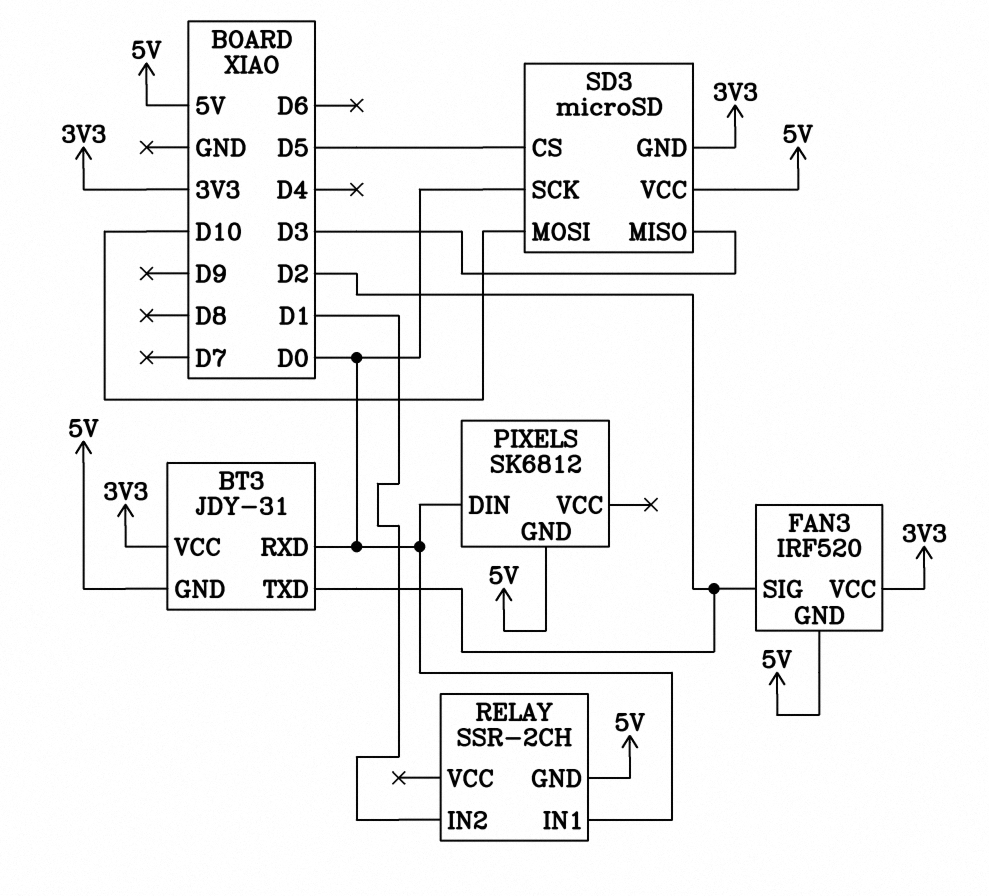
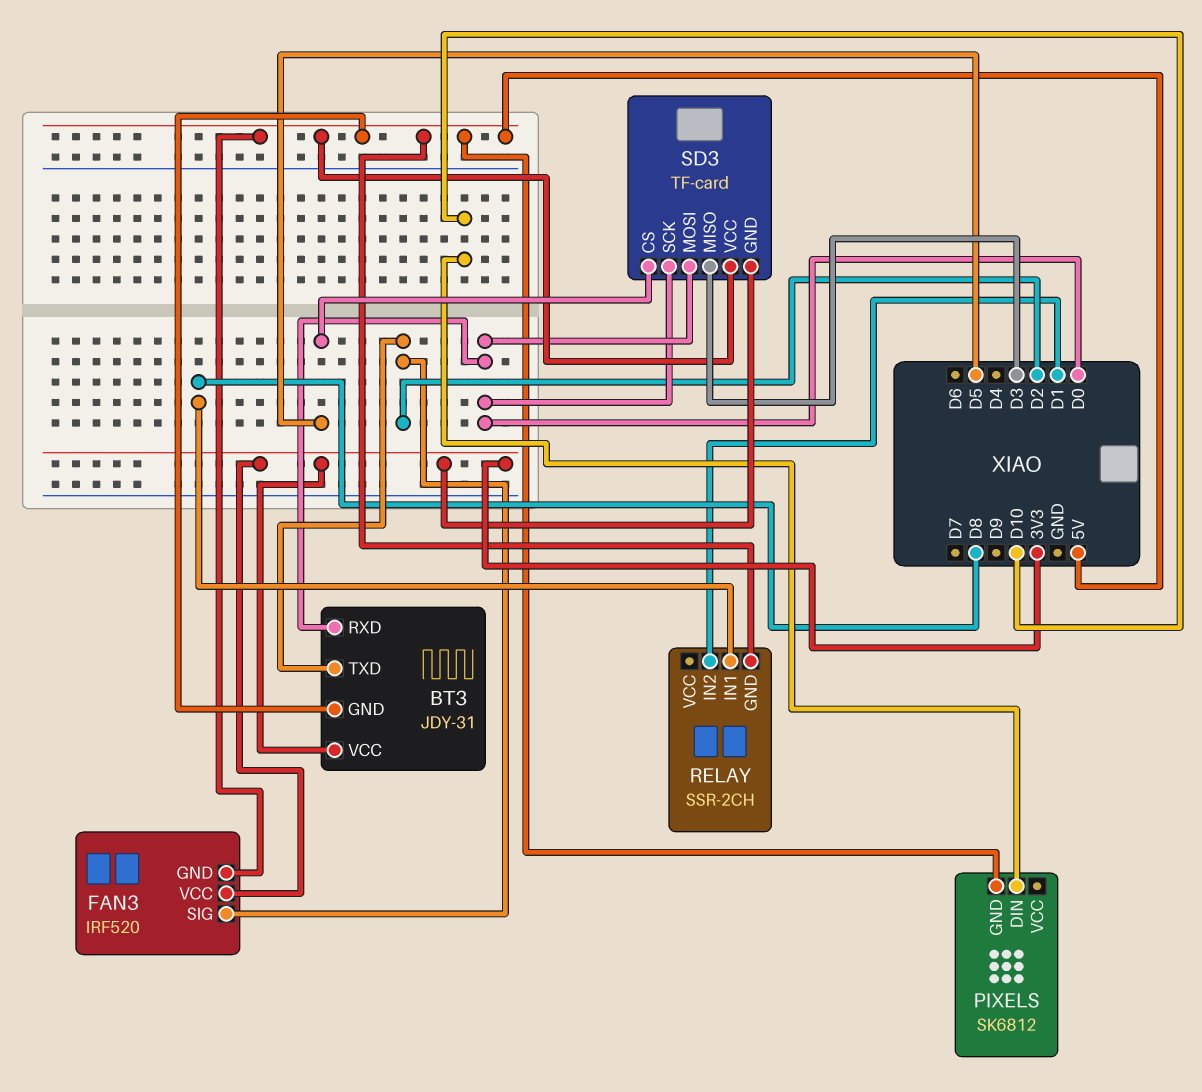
PIXELS pin DIN: D0 -> D10
RELAY pin IN1: D0 -> D8
SD3: microSD -> TF-card
SD3 pin MOSI: D10 -> D0

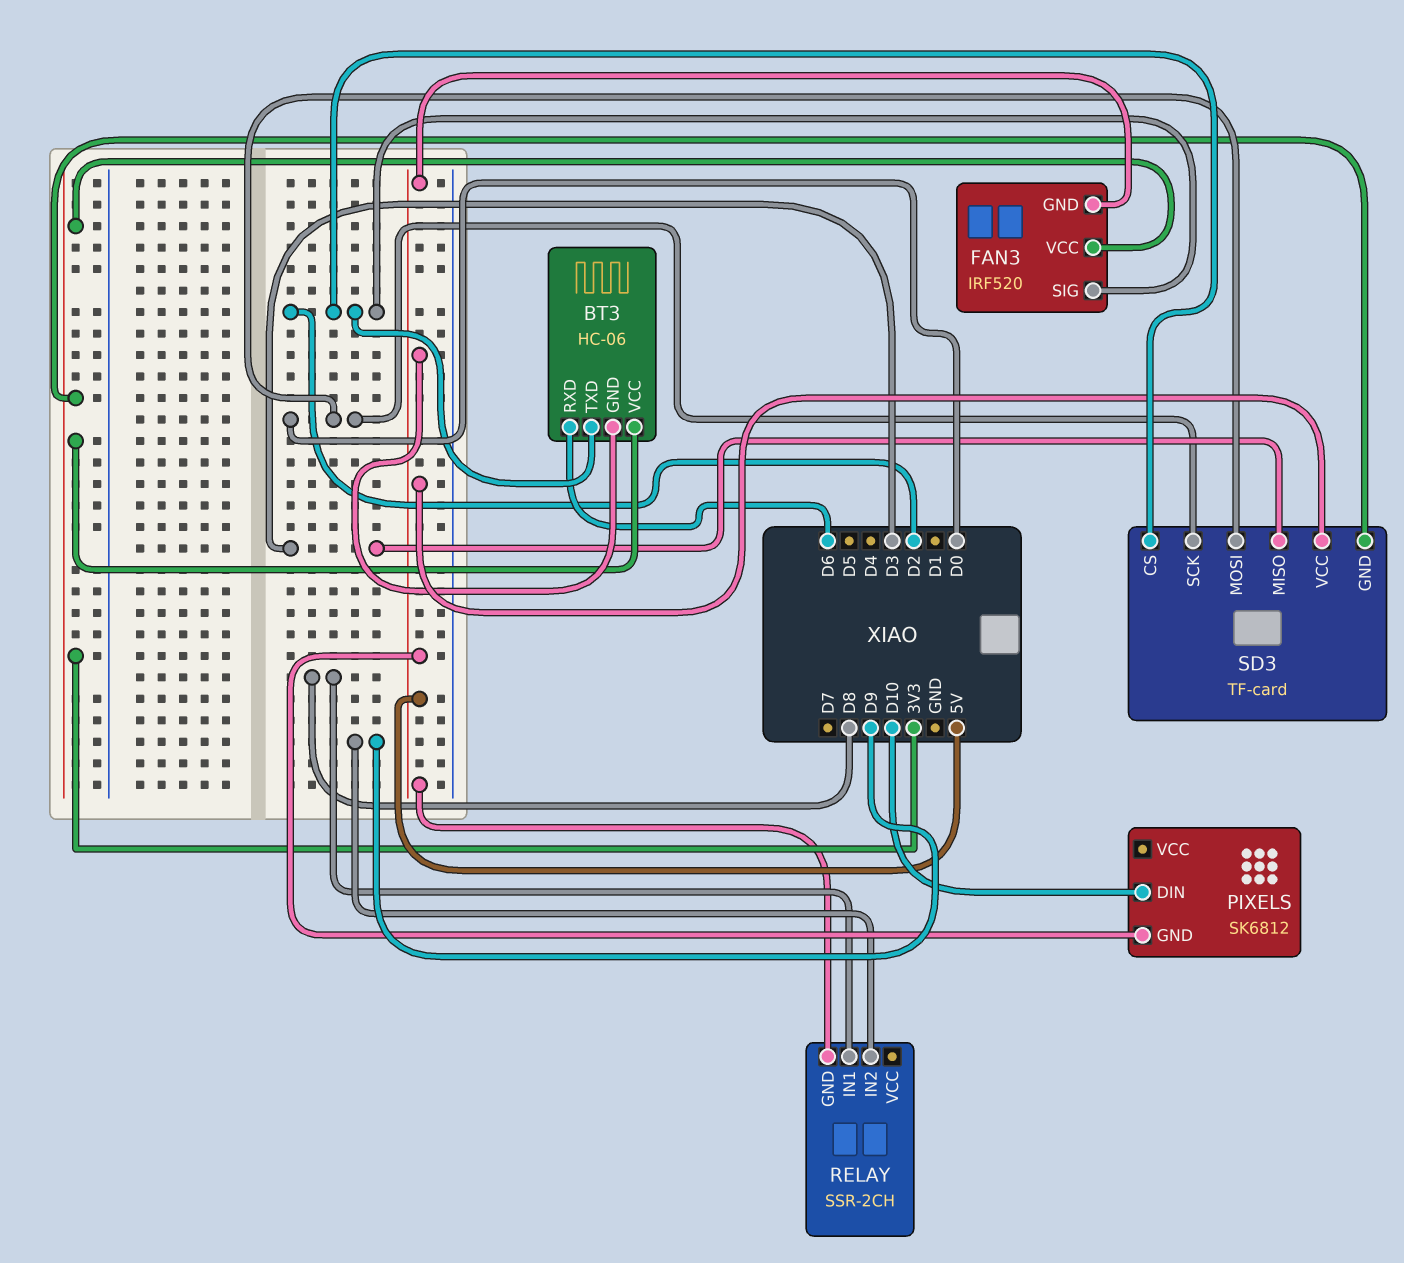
BT3: JDY-31 -> HC-06
BT3 pin RXD: D0 -> D6
RELAY pin IN2: D1 -> D9
SD3 pin CS: D5 -> D2

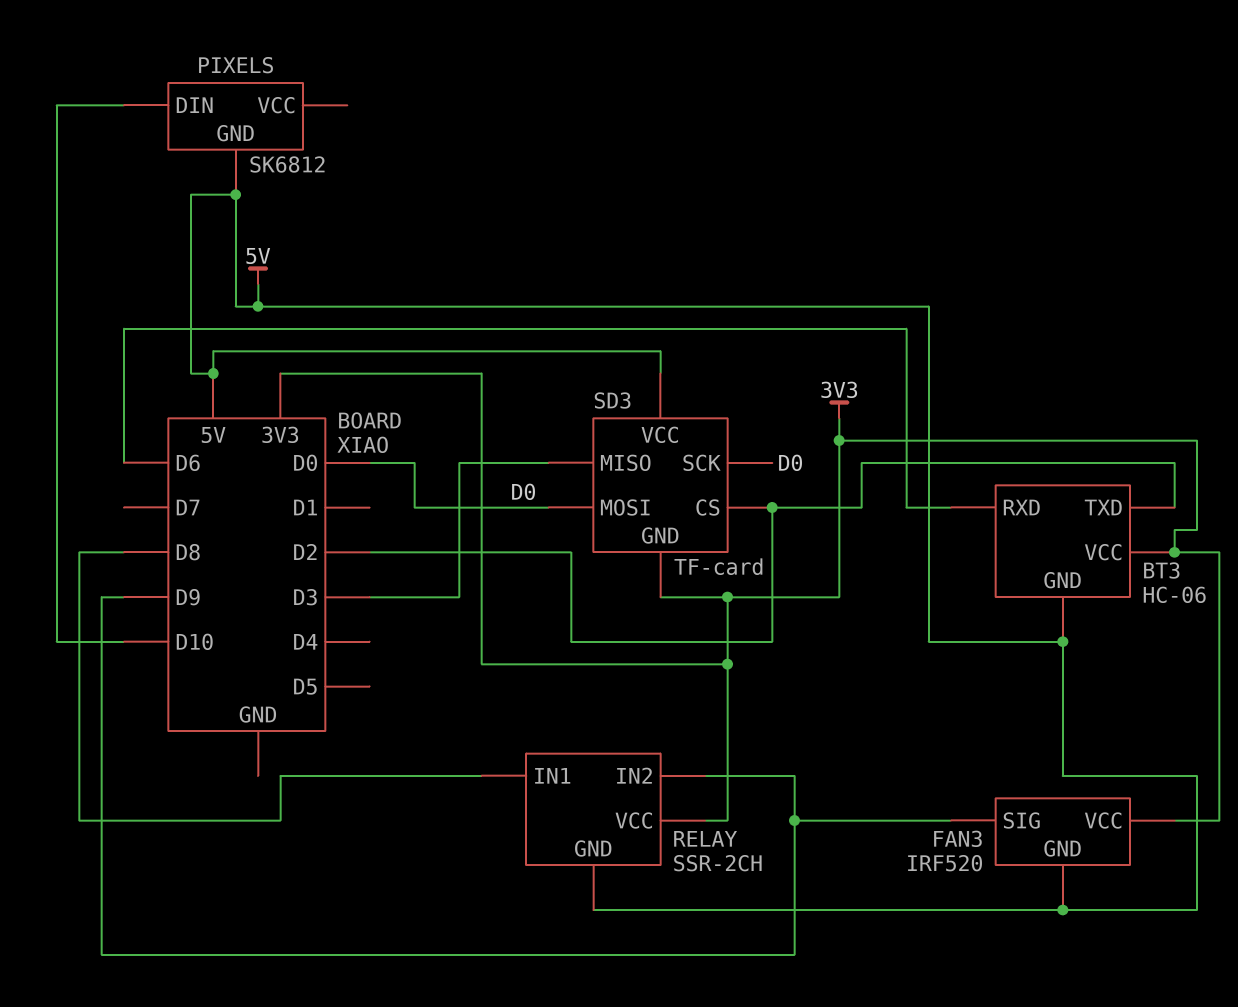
FAN3 pin SIG: D2 -> D9
RELAY pin VCC: none -> 3V3

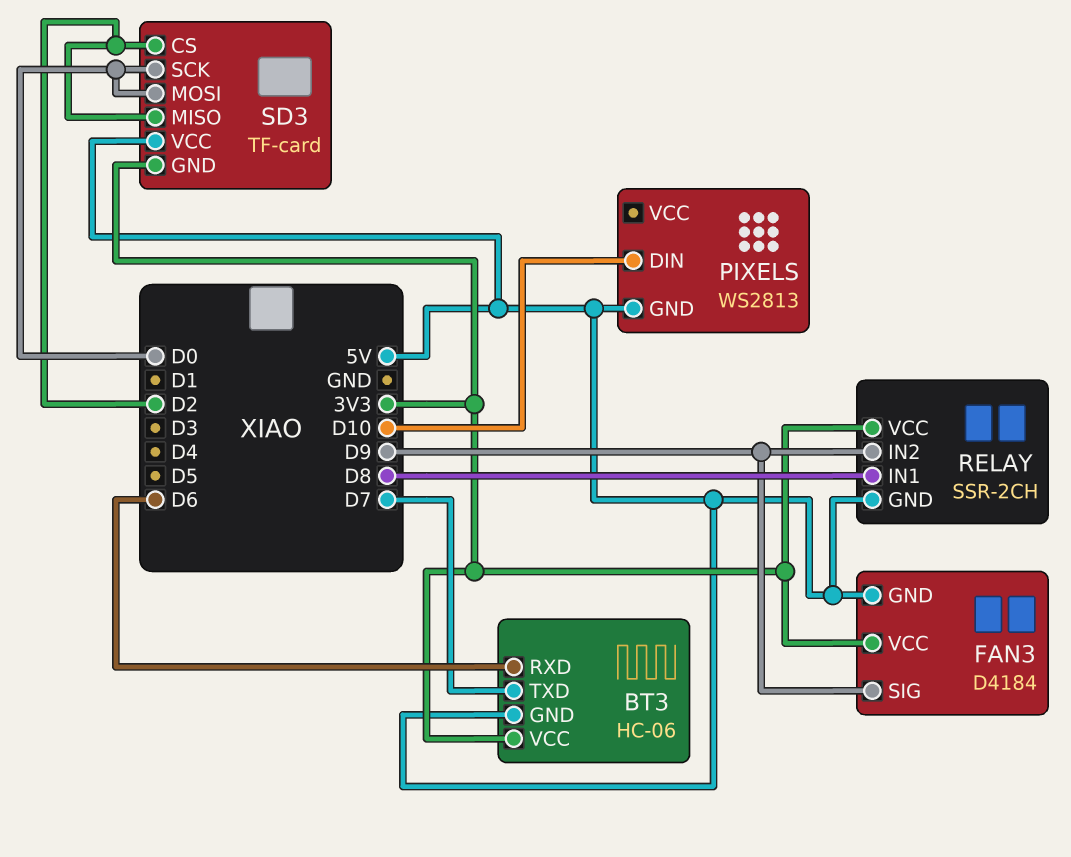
BT3 pin TXD: D2 -> D7
FAN3: IRF520 -> D4184
PIXELS: SK6812 -> WS2813
SD3 pin MISO: D3 -> D2

